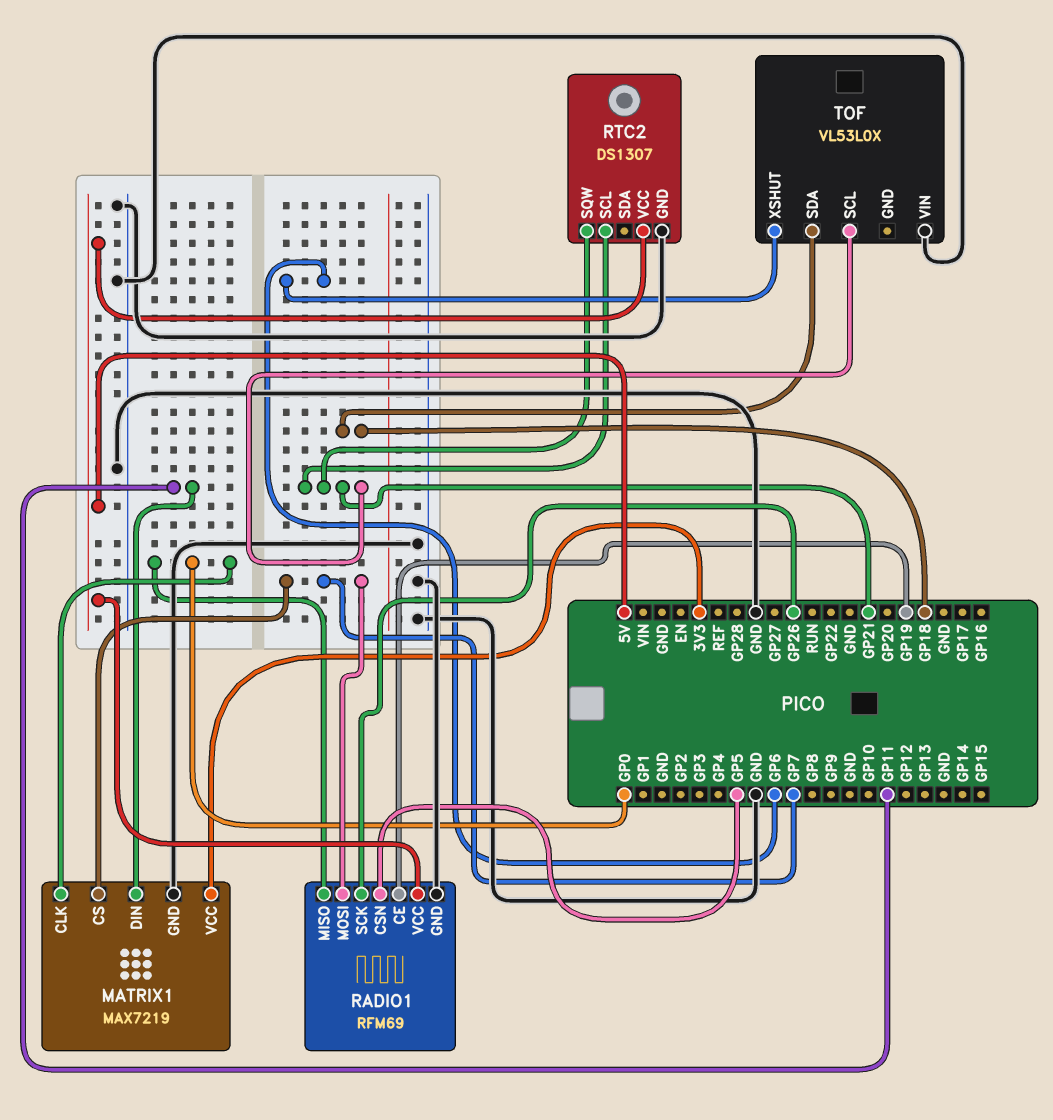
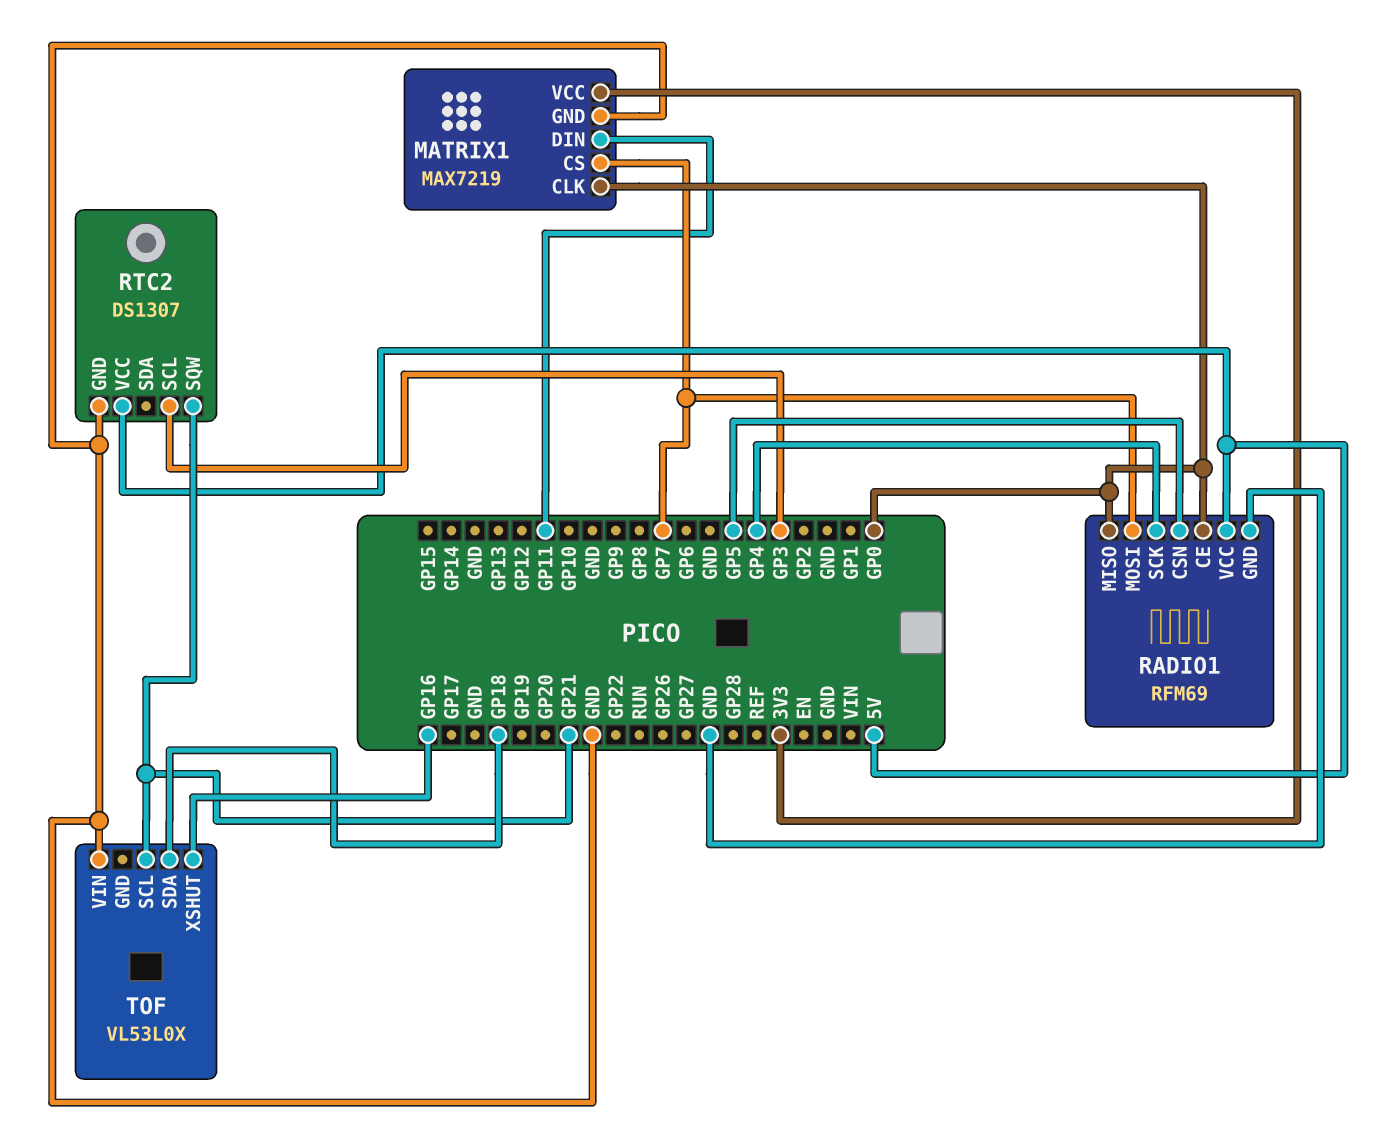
RADIO1 pin CE: GP19 -> GP0
RADIO1 pin SCK: GP26 -> GP4
RTC2 pin SCL: GP21 -> GP3
TOF pin XSHUT: GP6 -> GP16

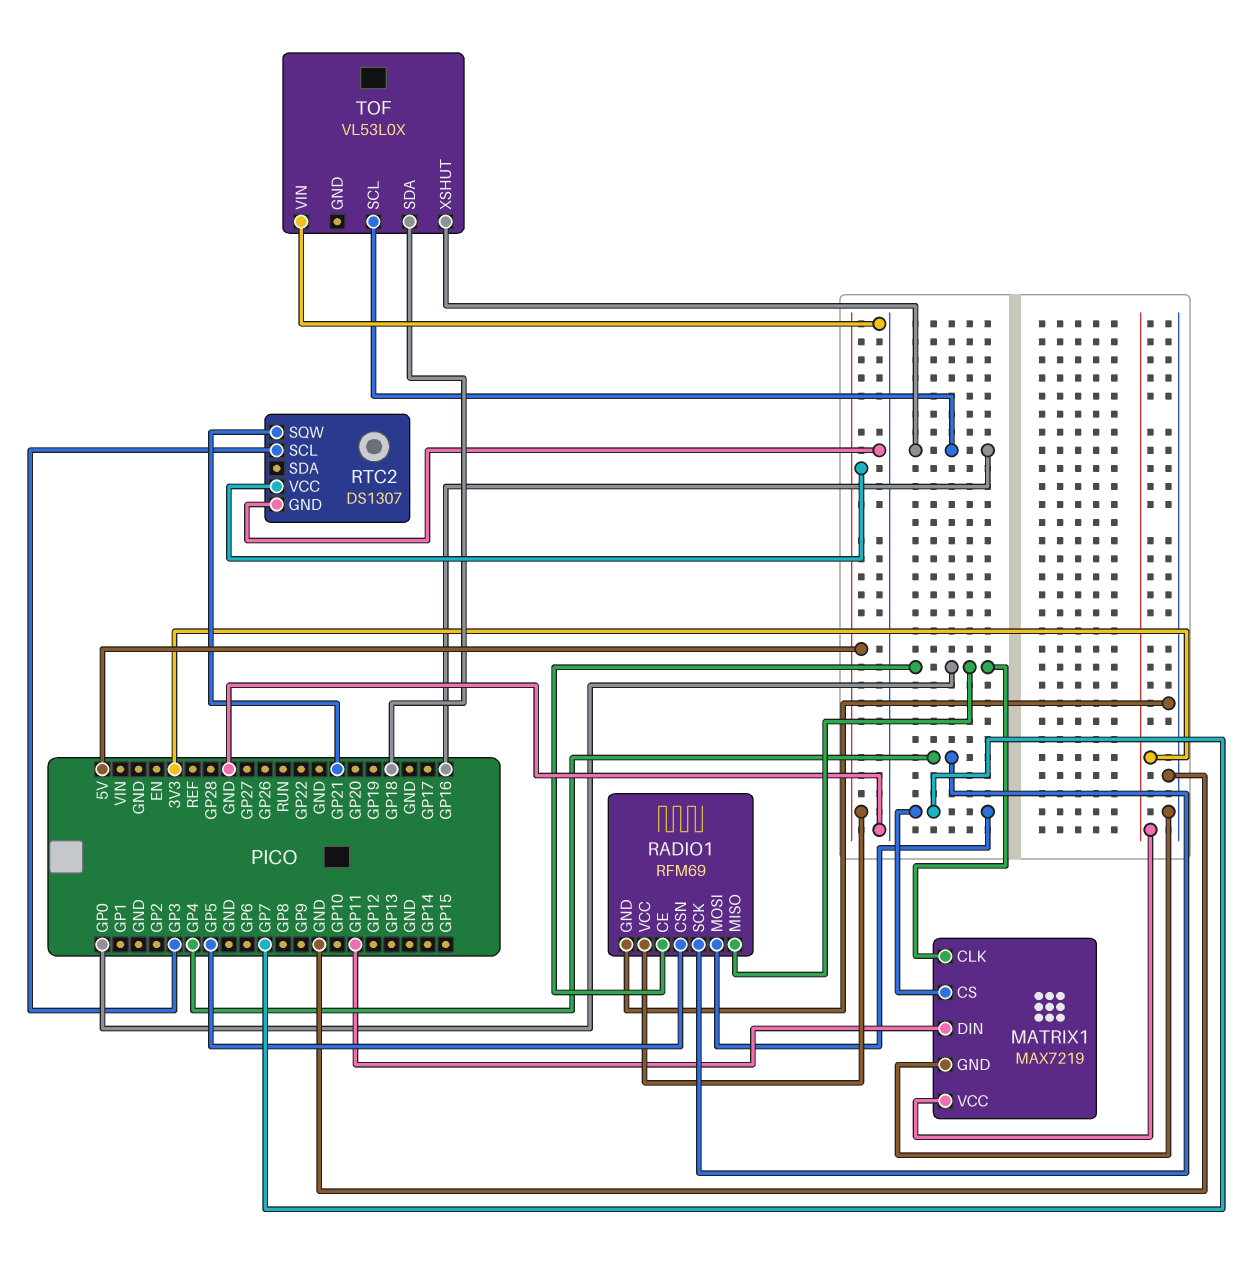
TOF pin SCL: GP21 -> GP16

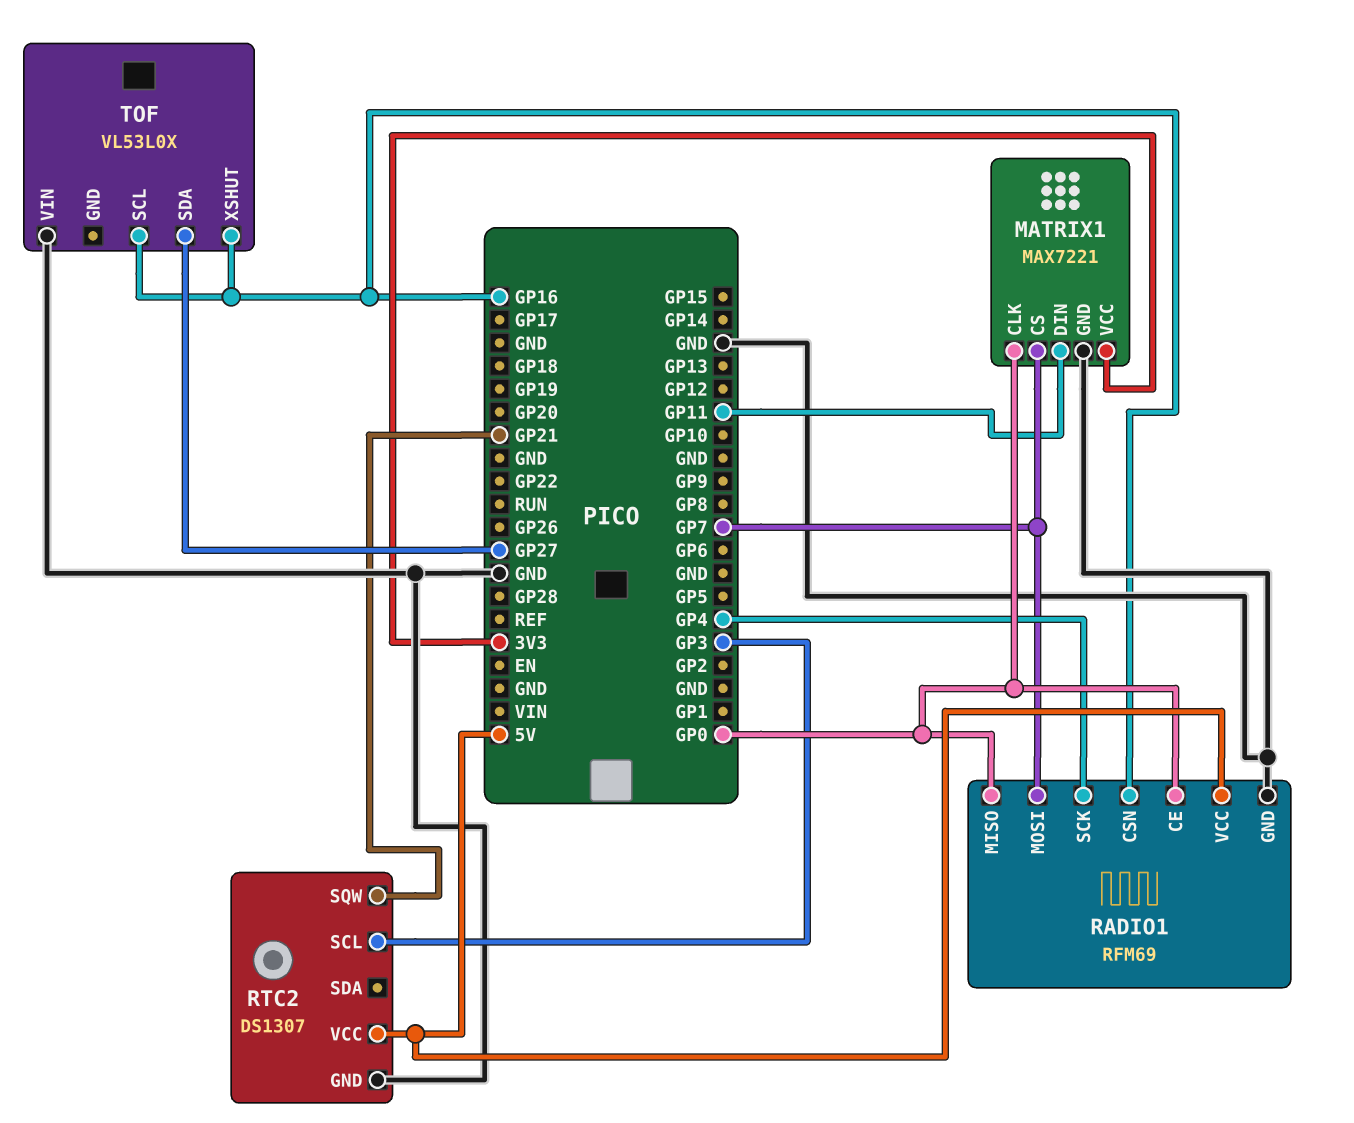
MATRIX1: MAX7219 -> MAX7221
RADIO1 pin CSN: GP5 -> GP16
TOF pin SDA: GP18 -> GP27

